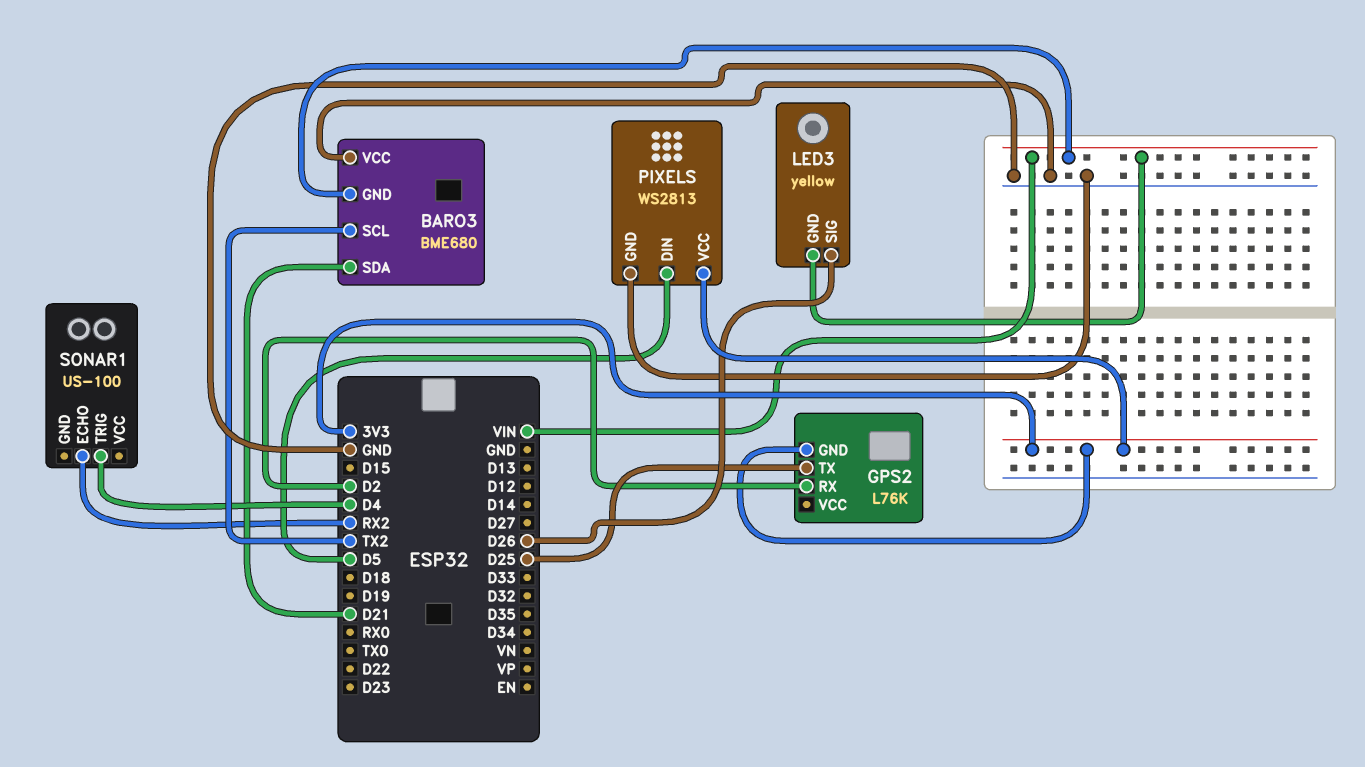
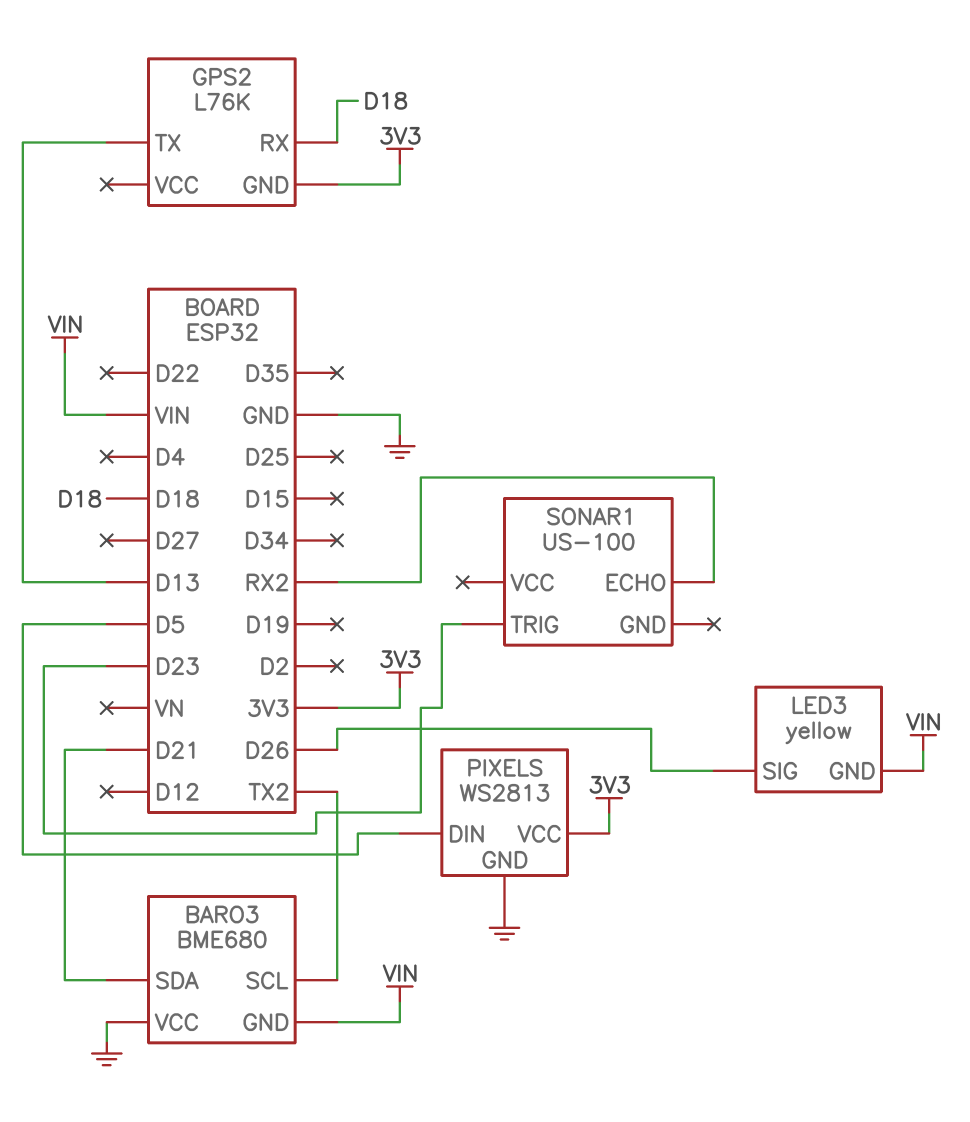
GPS2 pin RX: D2 -> D18
GPS2 pin TX: D25 -> D13
SONAR1 pin TRIG: D4 -> D23

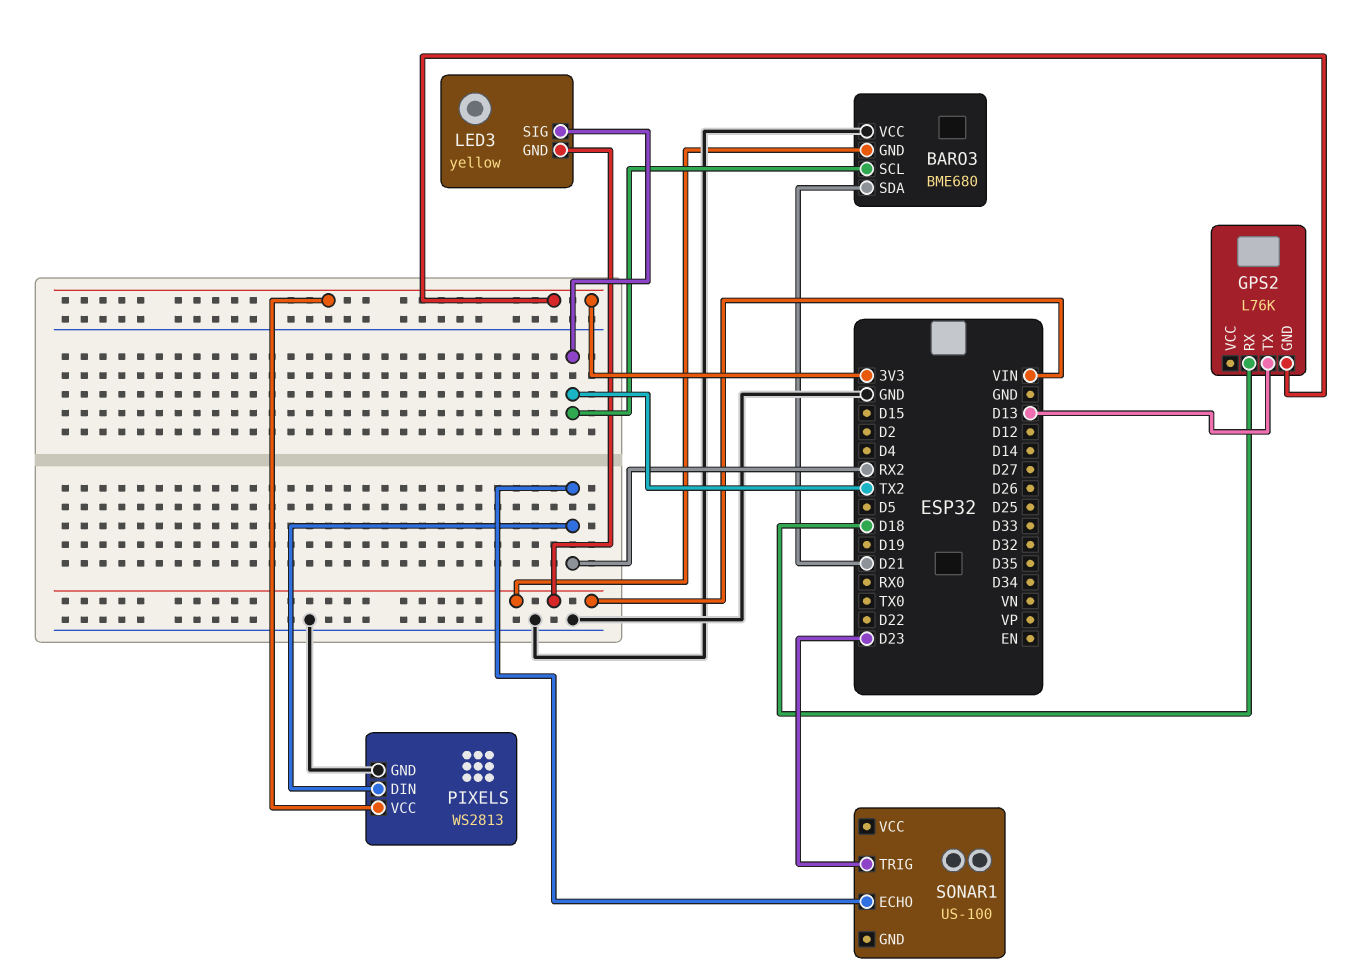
LED3 pin SIG: D26 -> TX2
PIXELS pin DIN: D5 -> RX2

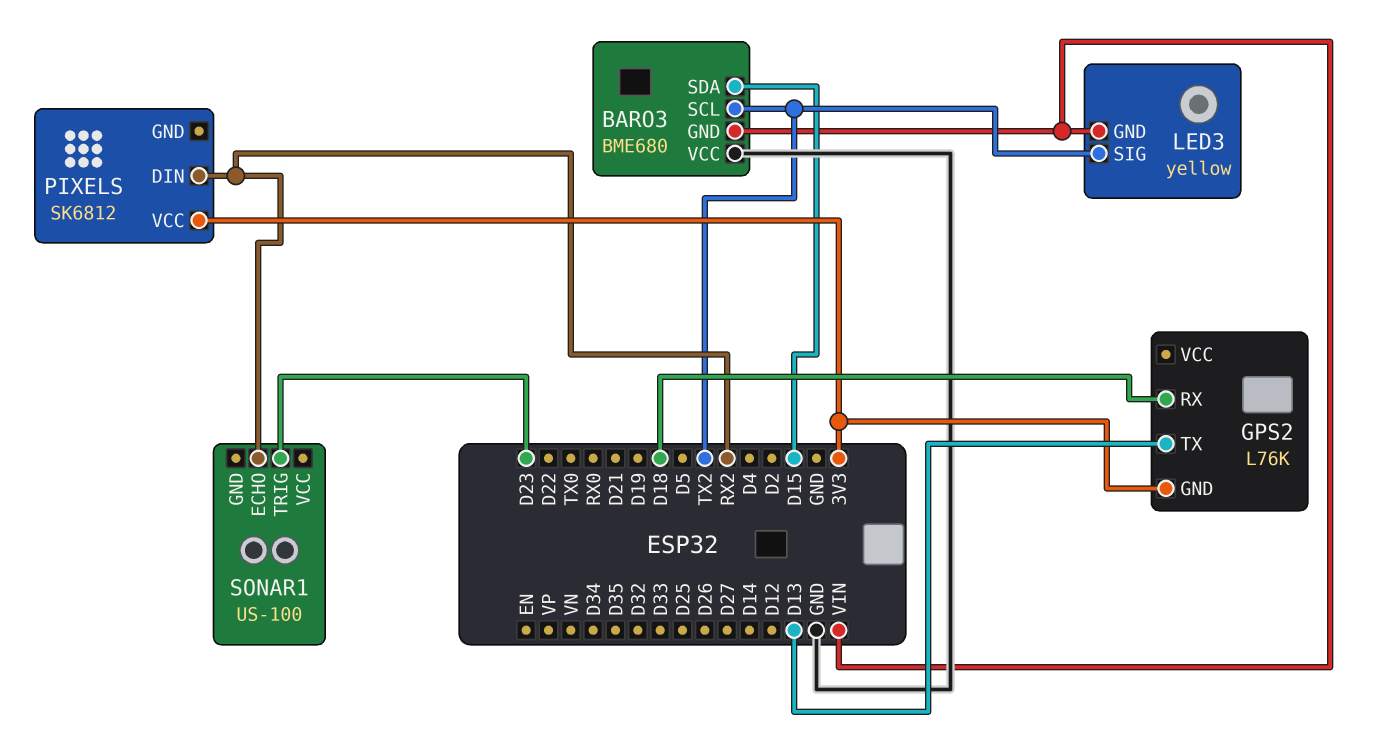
BARO3 pin SDA: D21 -> D15
PIXELS: WS2813 -> SK6812
PIXELS pin GND: GND -> none

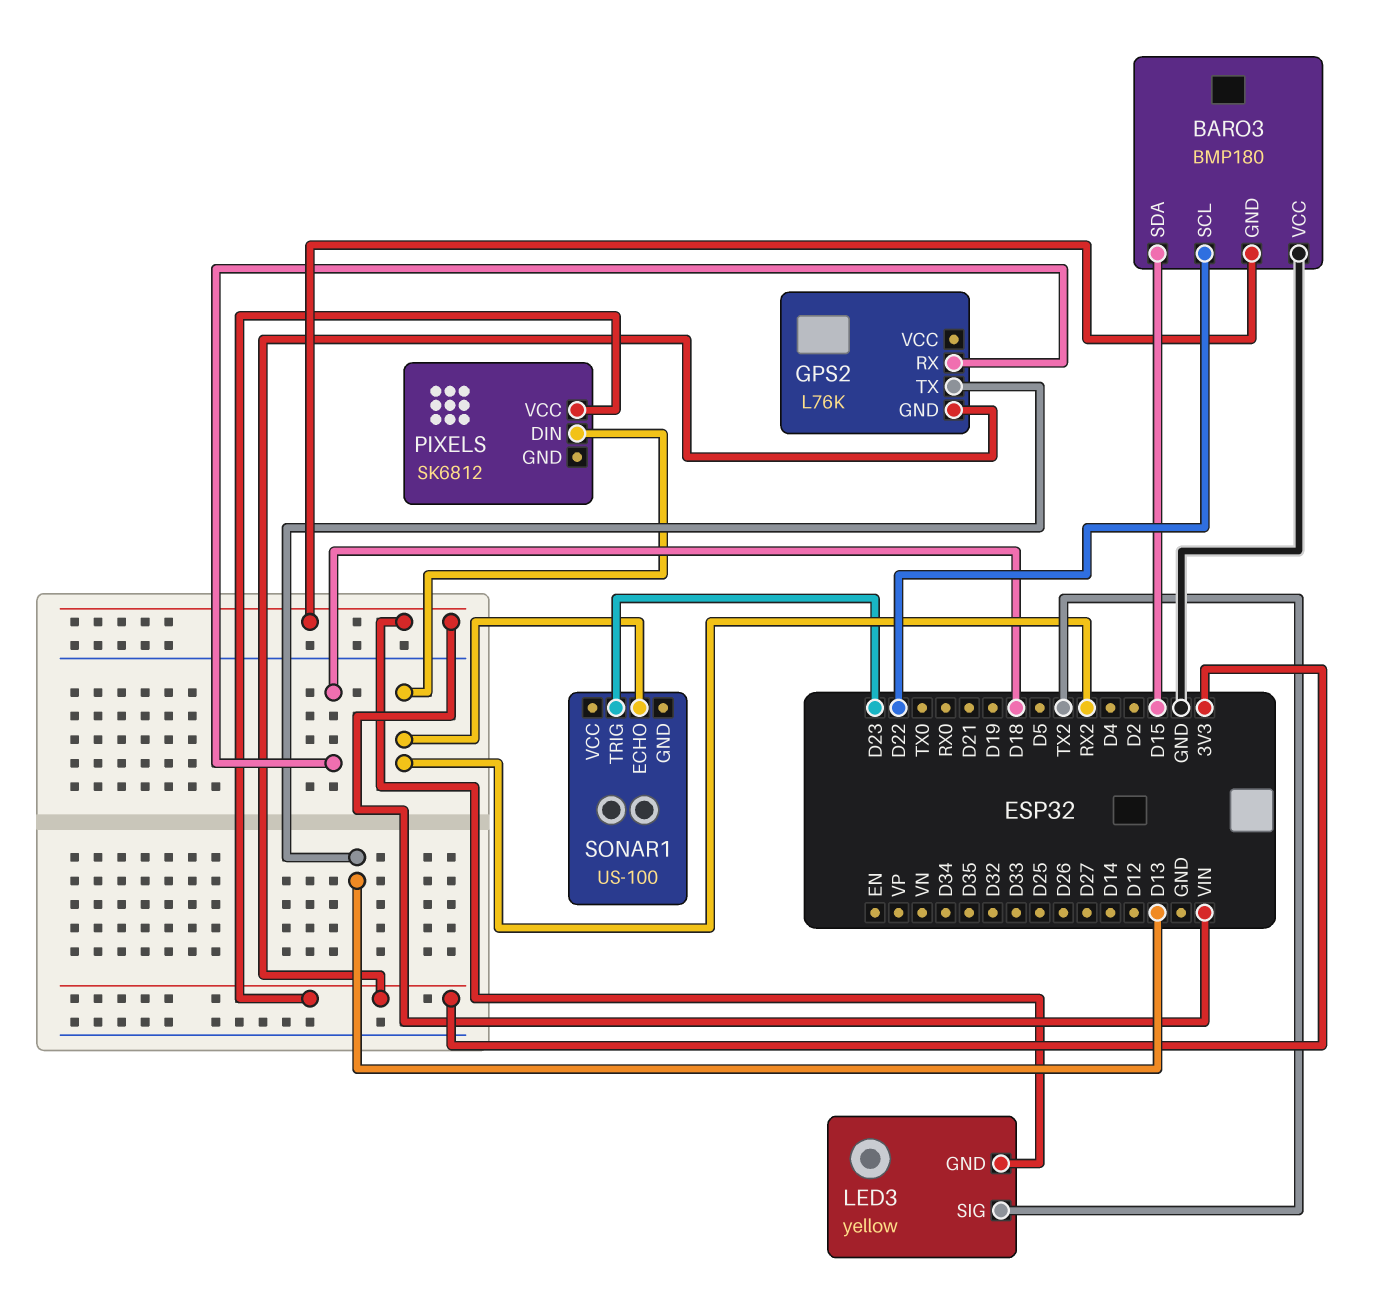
BARO3: BME680 -> BMP180
BARO3 pin SCL: TX2 -> D22

